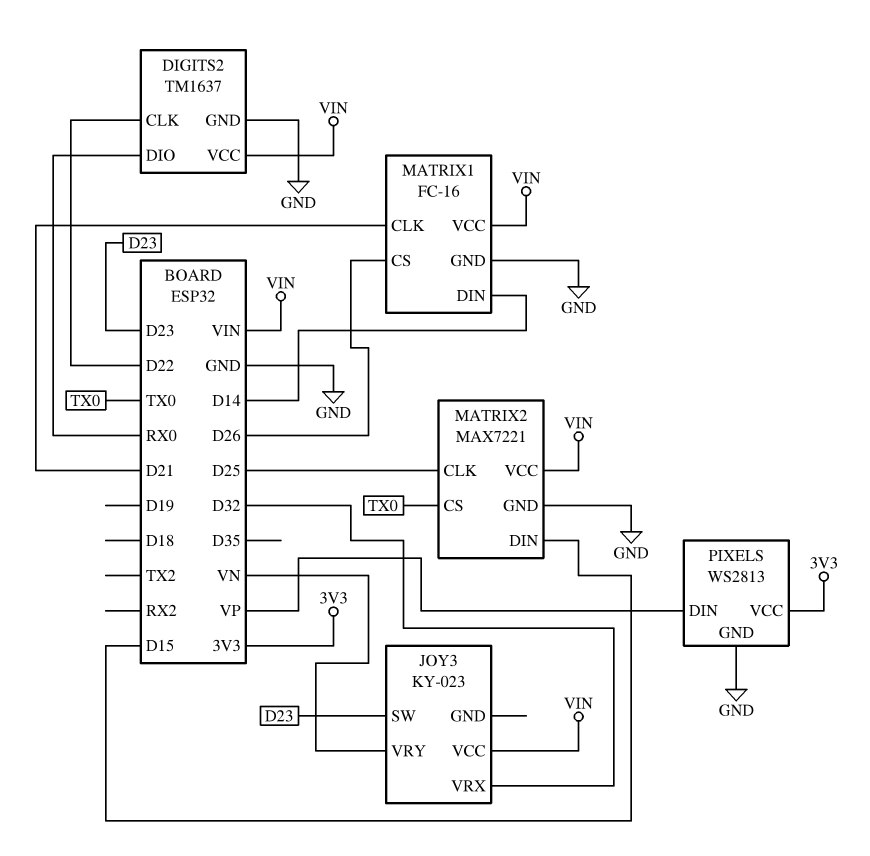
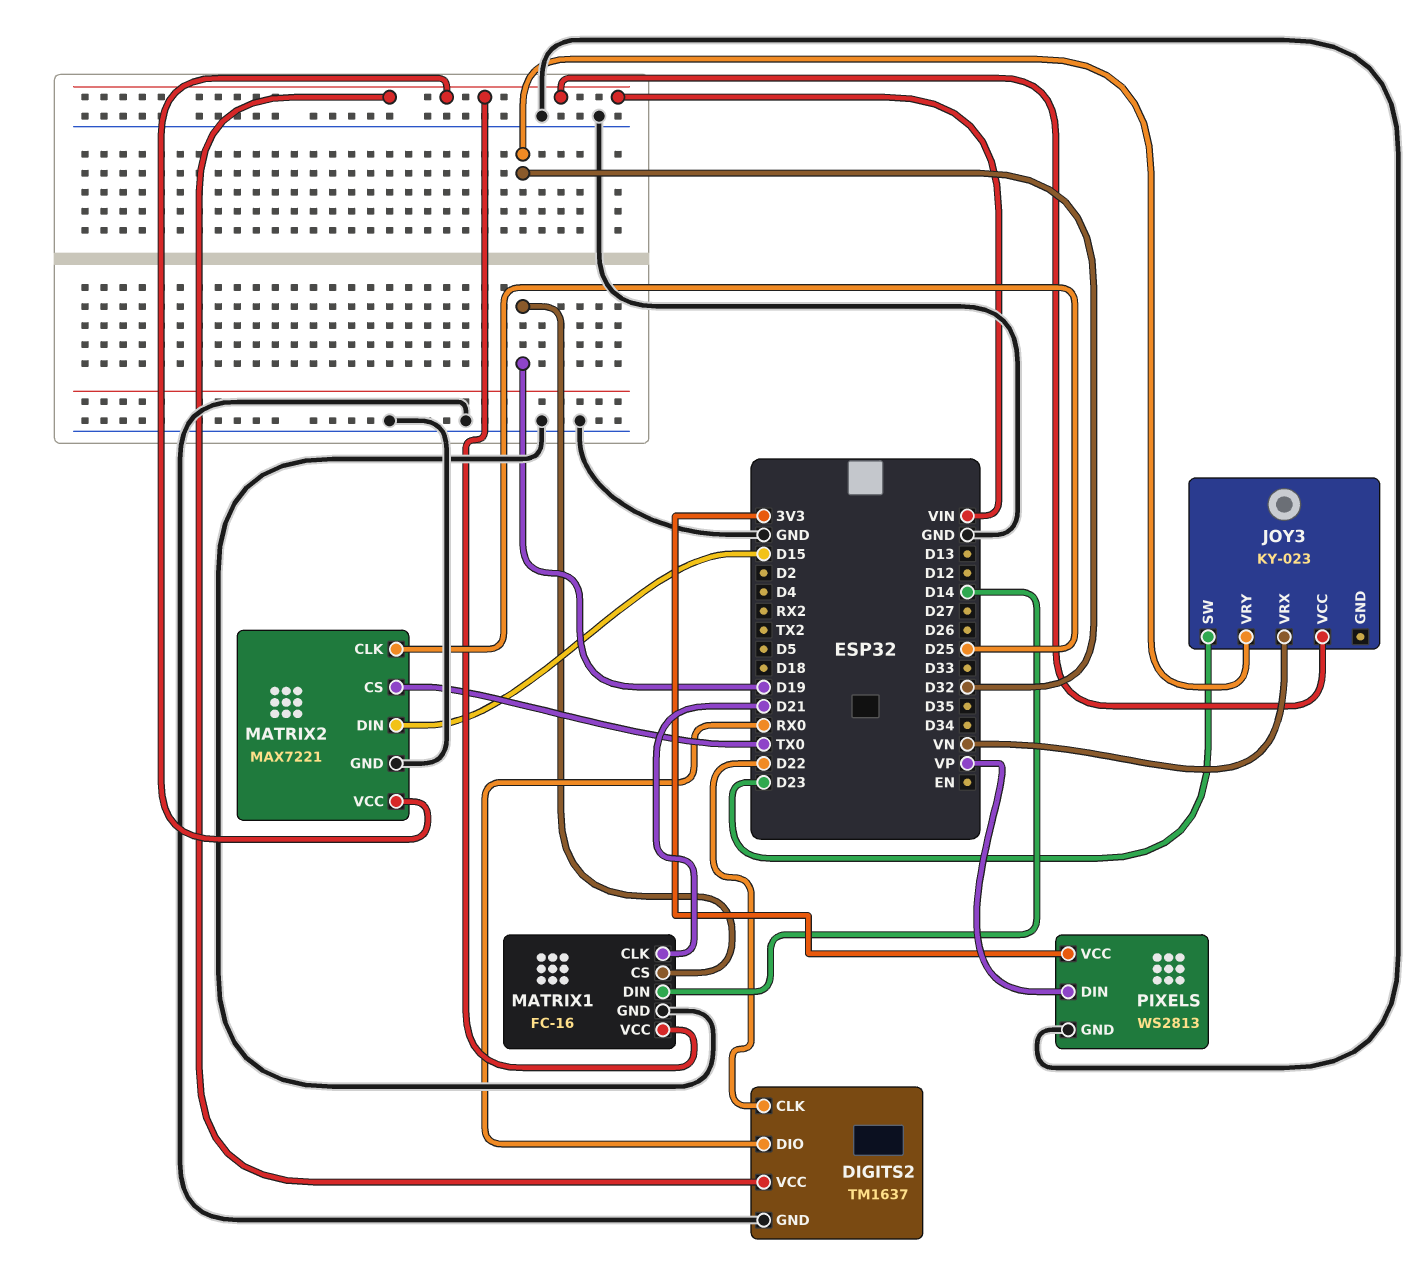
JOY3 pin VRX: D32 -> VN
JOY3 pin VRY: VN -> D32
MATRIX1 pin CS: D26 -> D19

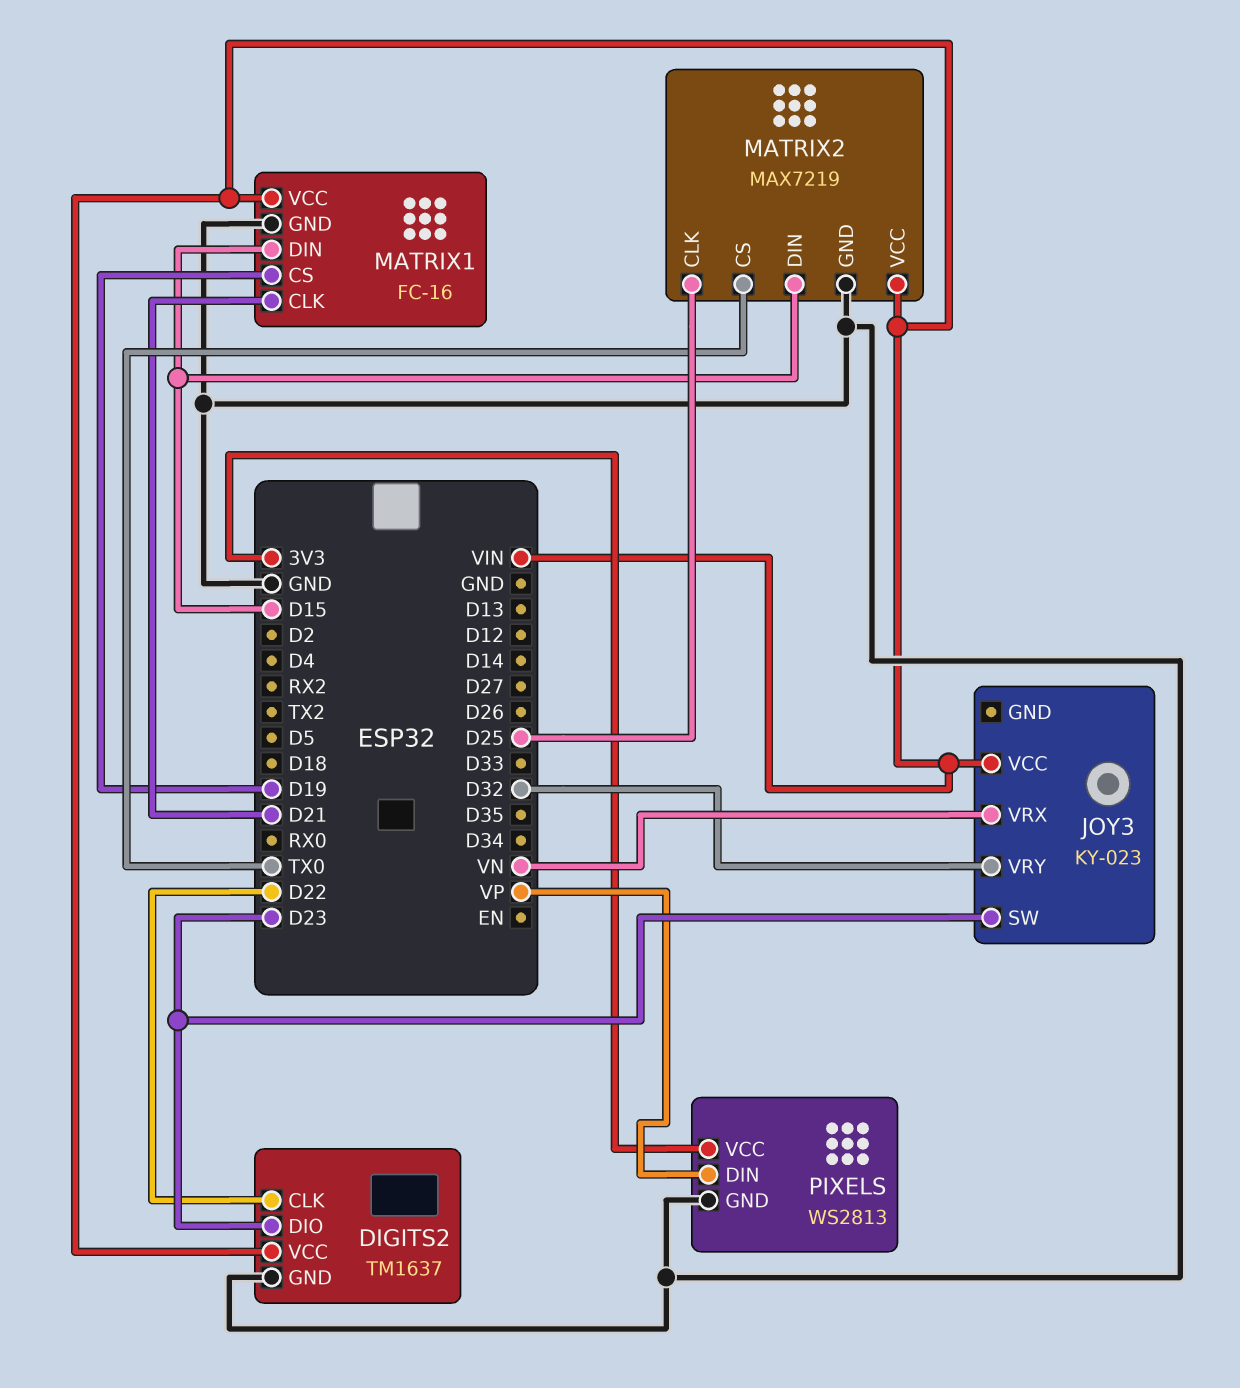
DIGITS2 pin DIO: RX0 -> D23
MATRIX1 pin DIN: D14 -> D15
MATRIX2: MAX7221 -> MAX7219

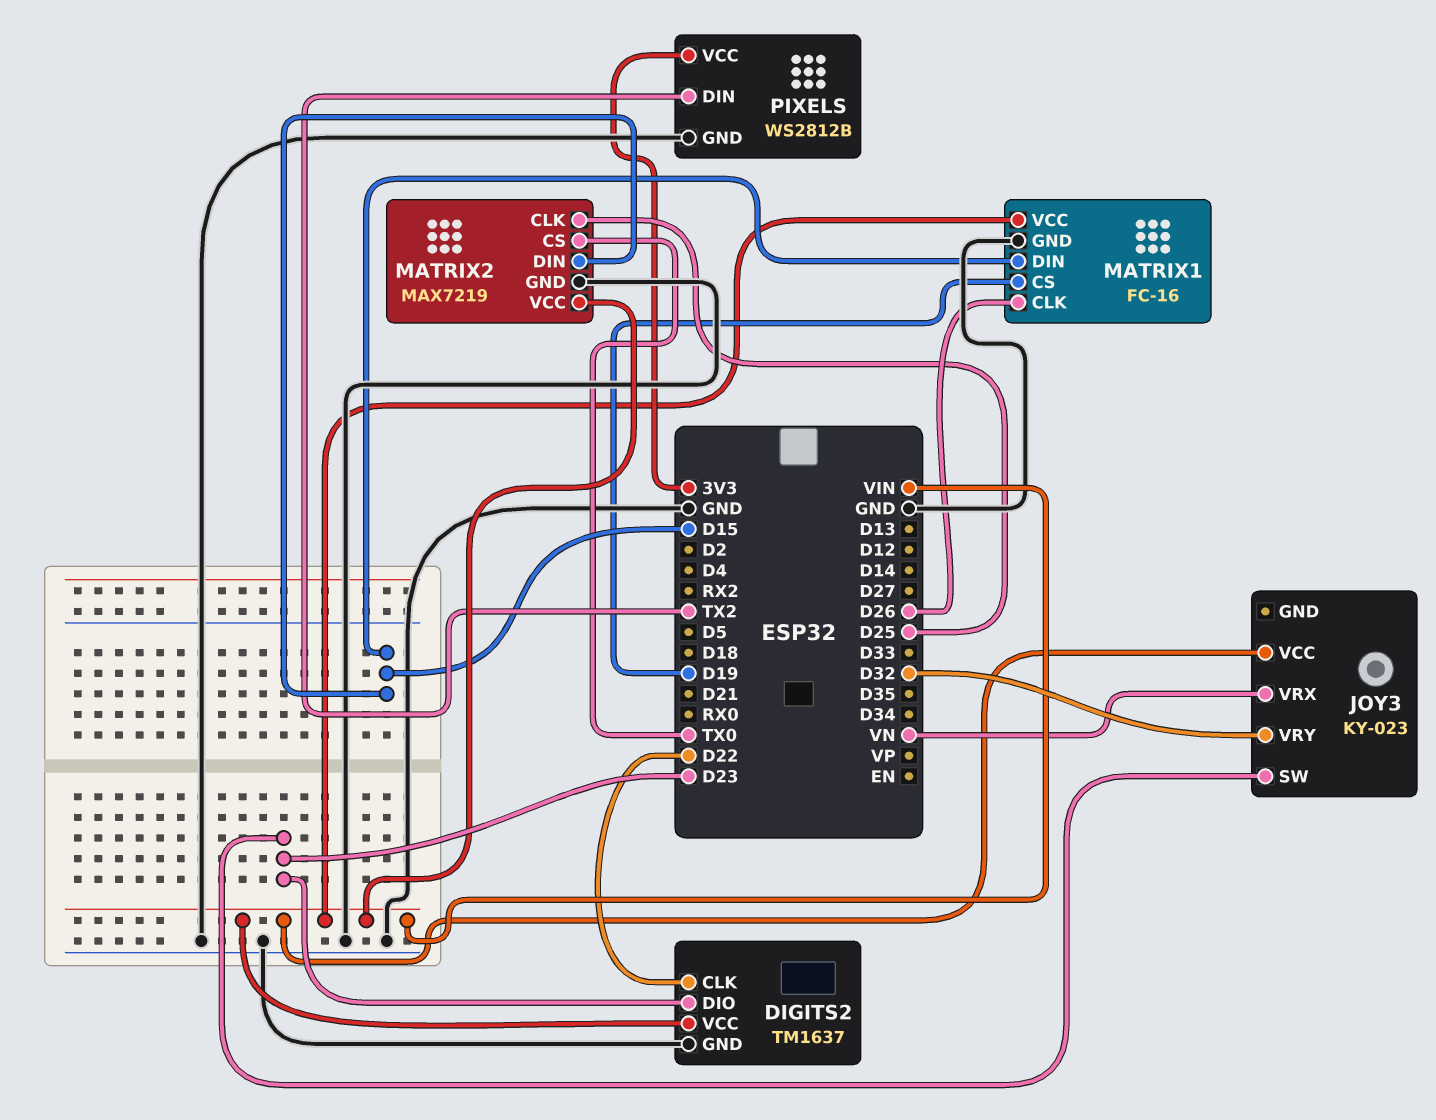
MATRIX1 pin CLK: D21 -> D26
PIXELS: WS2813 -> WS2812B
PIXELS pin DIN: VP -> TX2

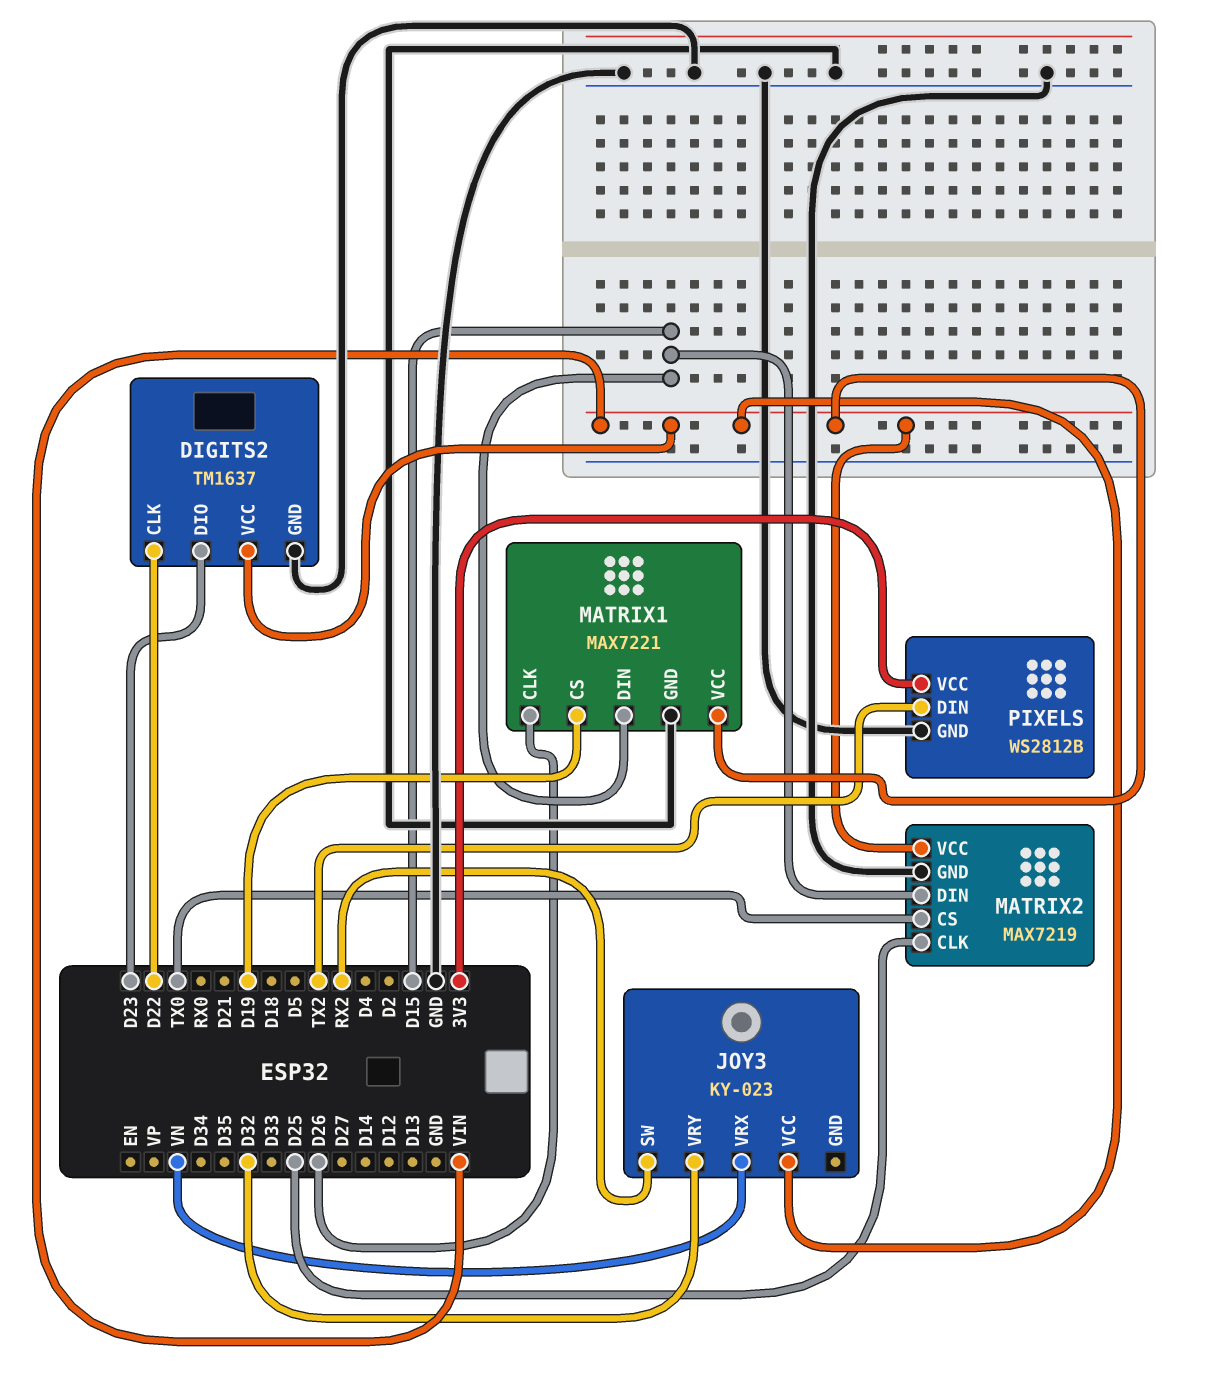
JOY3 pin SW: D23 -> RX2
MATRIX1: FC-16 -> MAX7221

